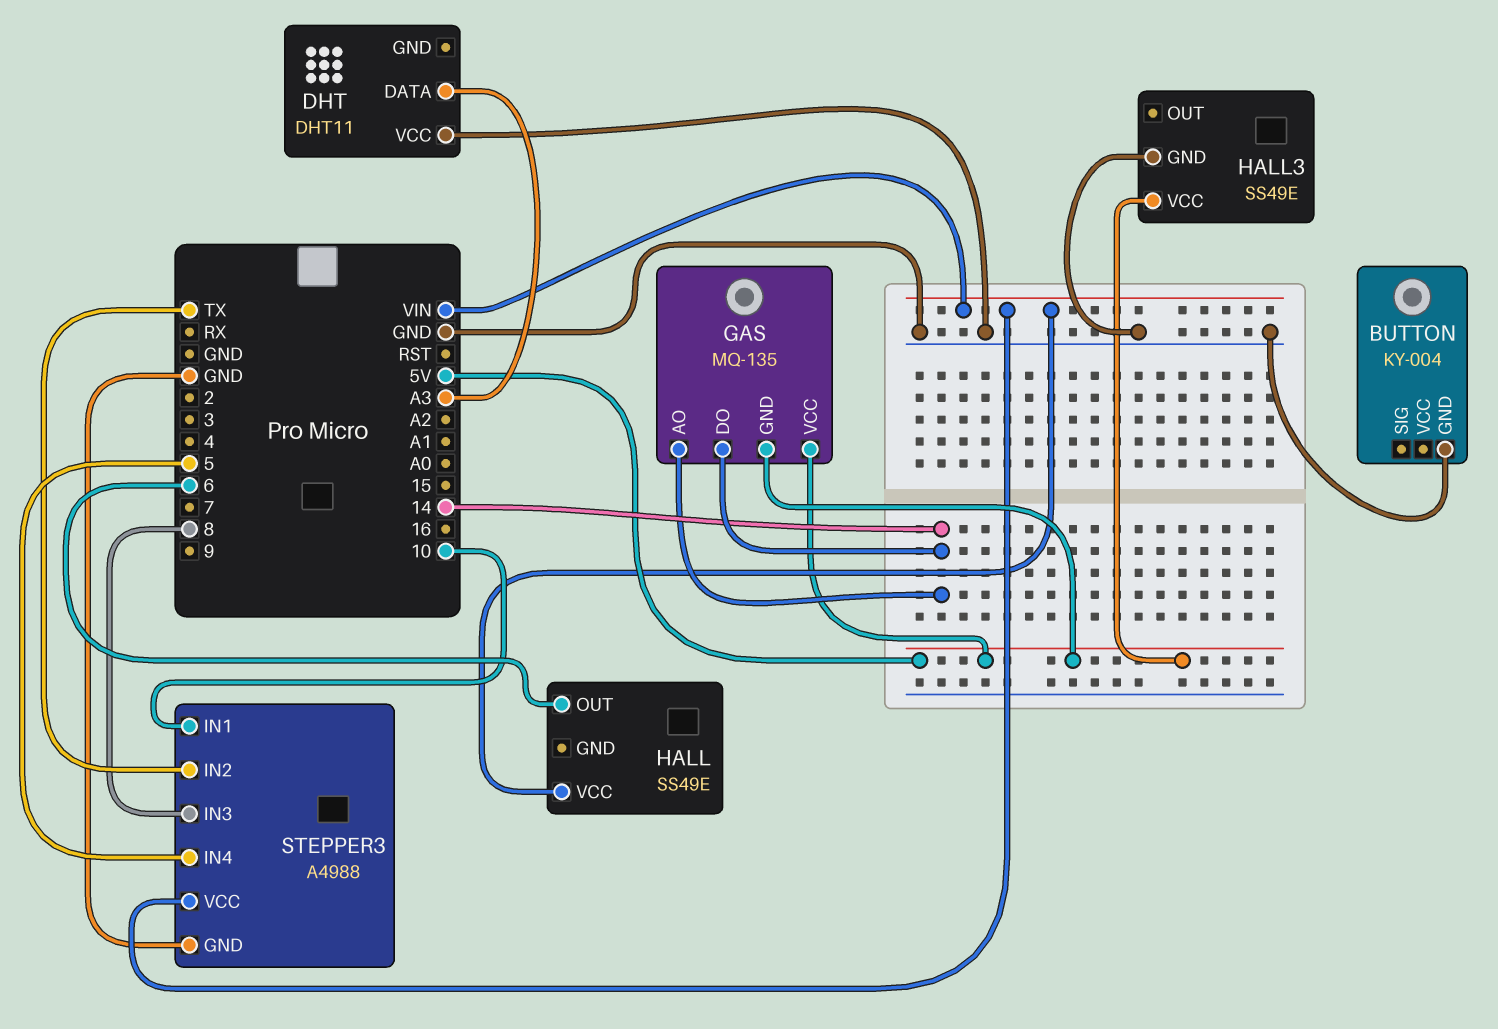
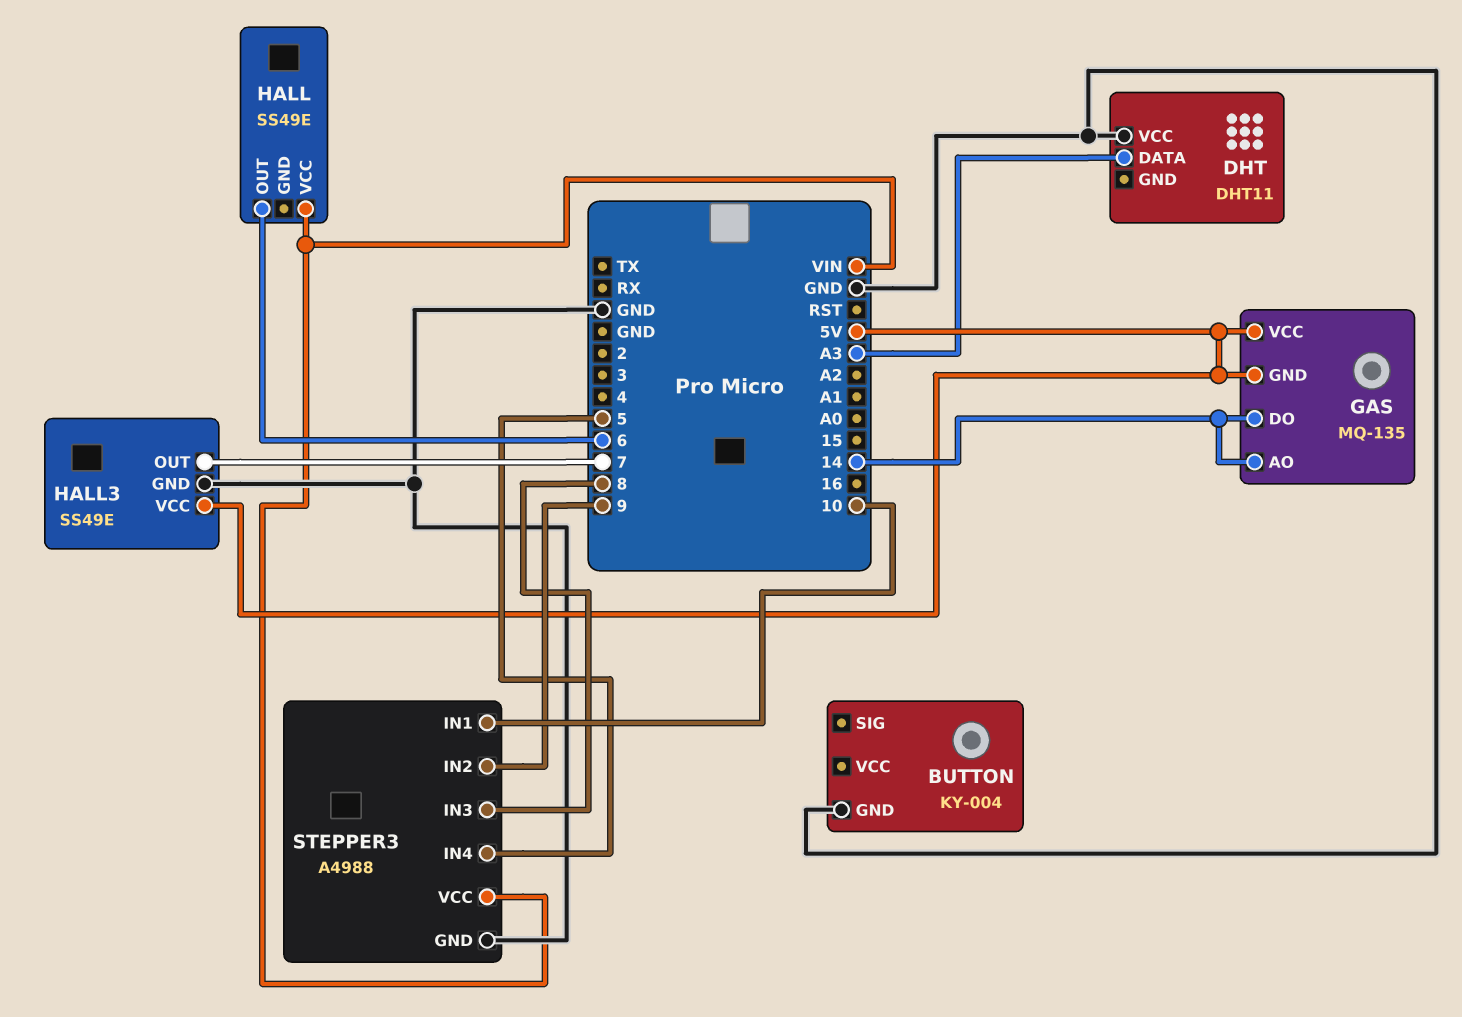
HALL3 pin OUT: none -> 7
STEPPER3 pin IN2: TX -> 9

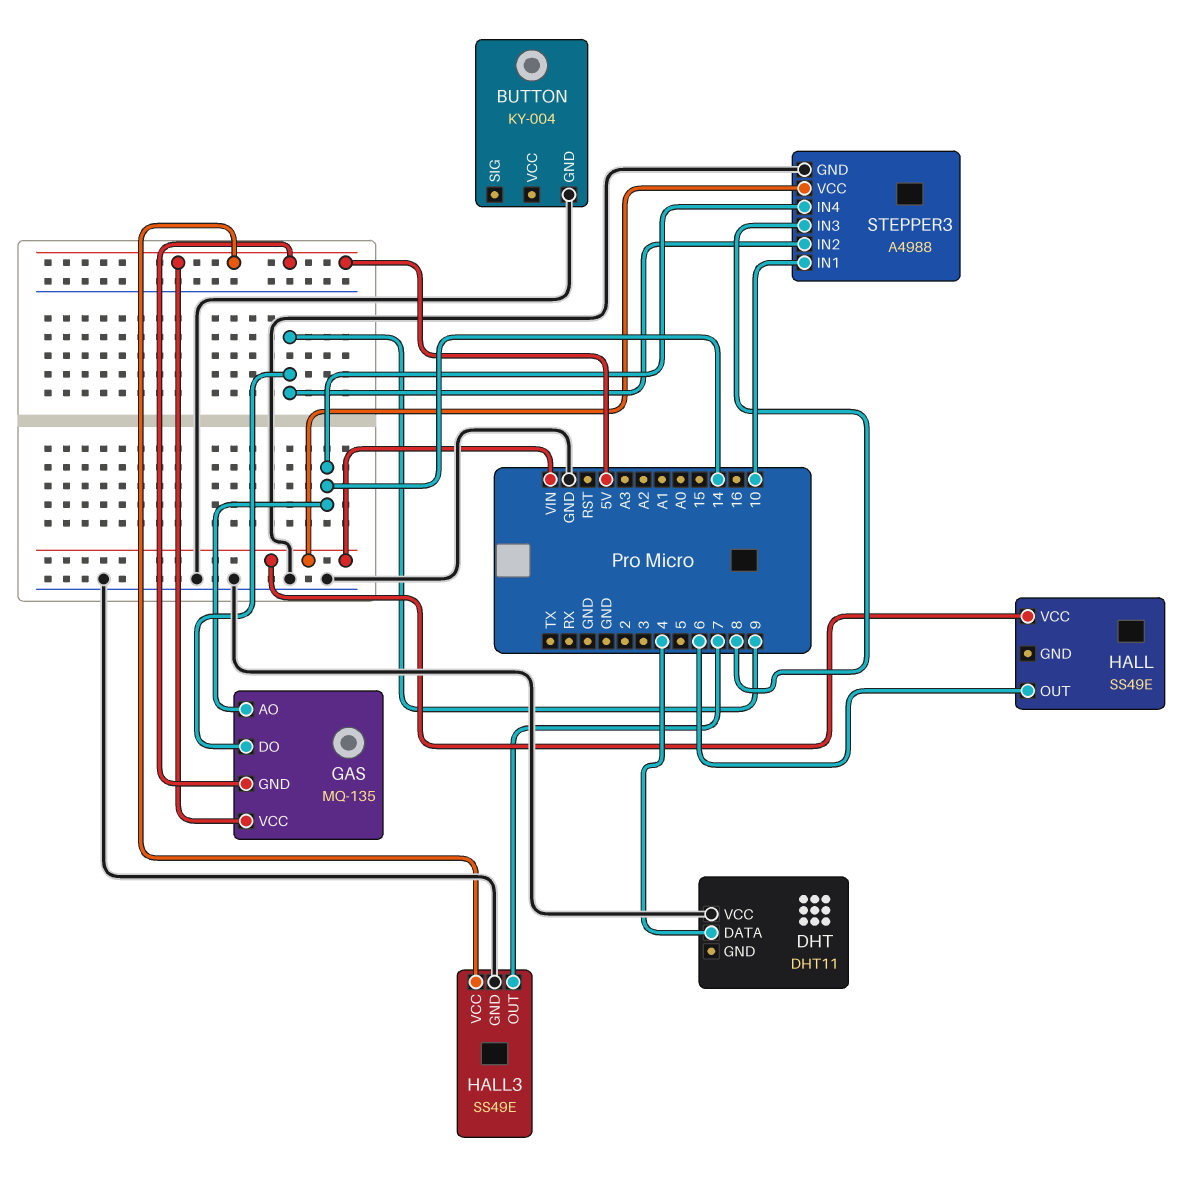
DHT pin DATA: A3 -> 4
GAS pin DO: 14 -> 9
STEPPER3 pin IN4: 5 -> 14

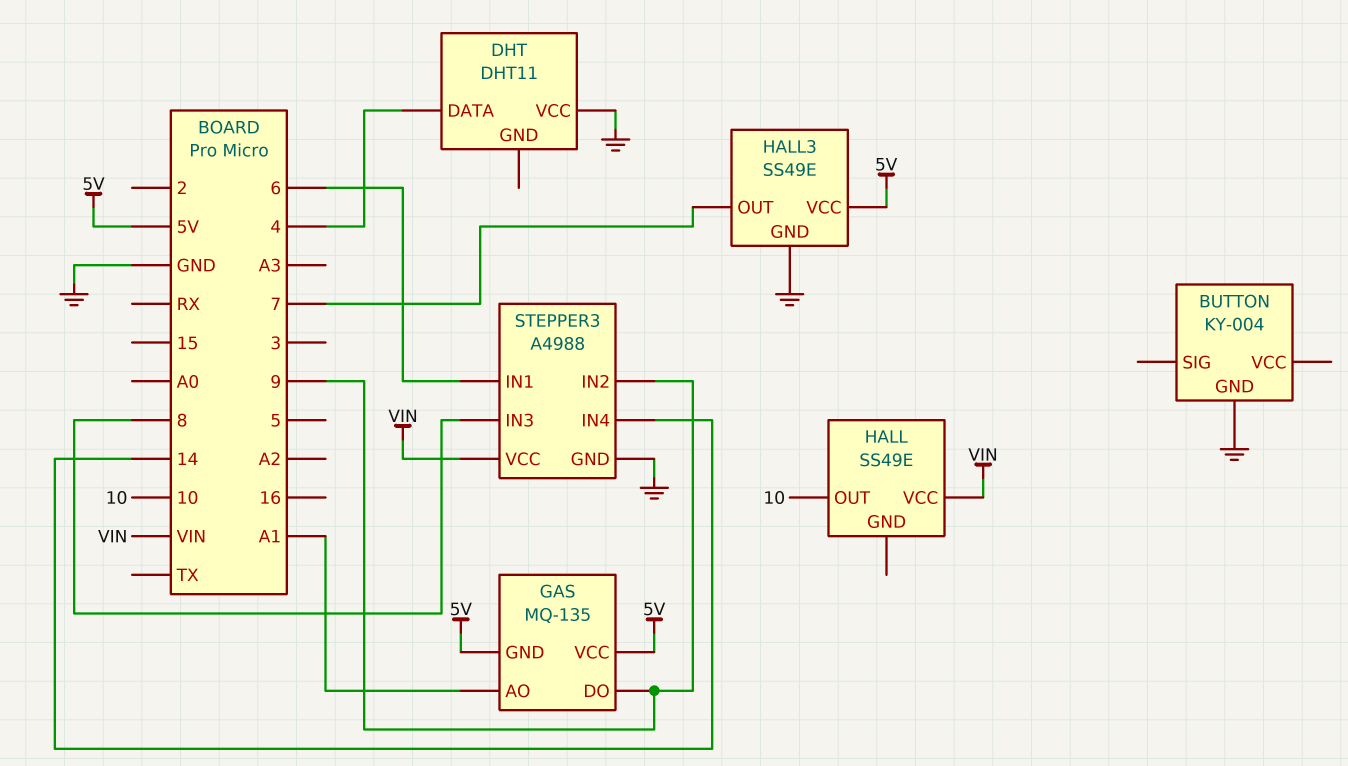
GAS pin AO: 14 -> A1
HALL pin OUT: 6 -> 10
STEPPER3 pin IN1: 10 -> 6

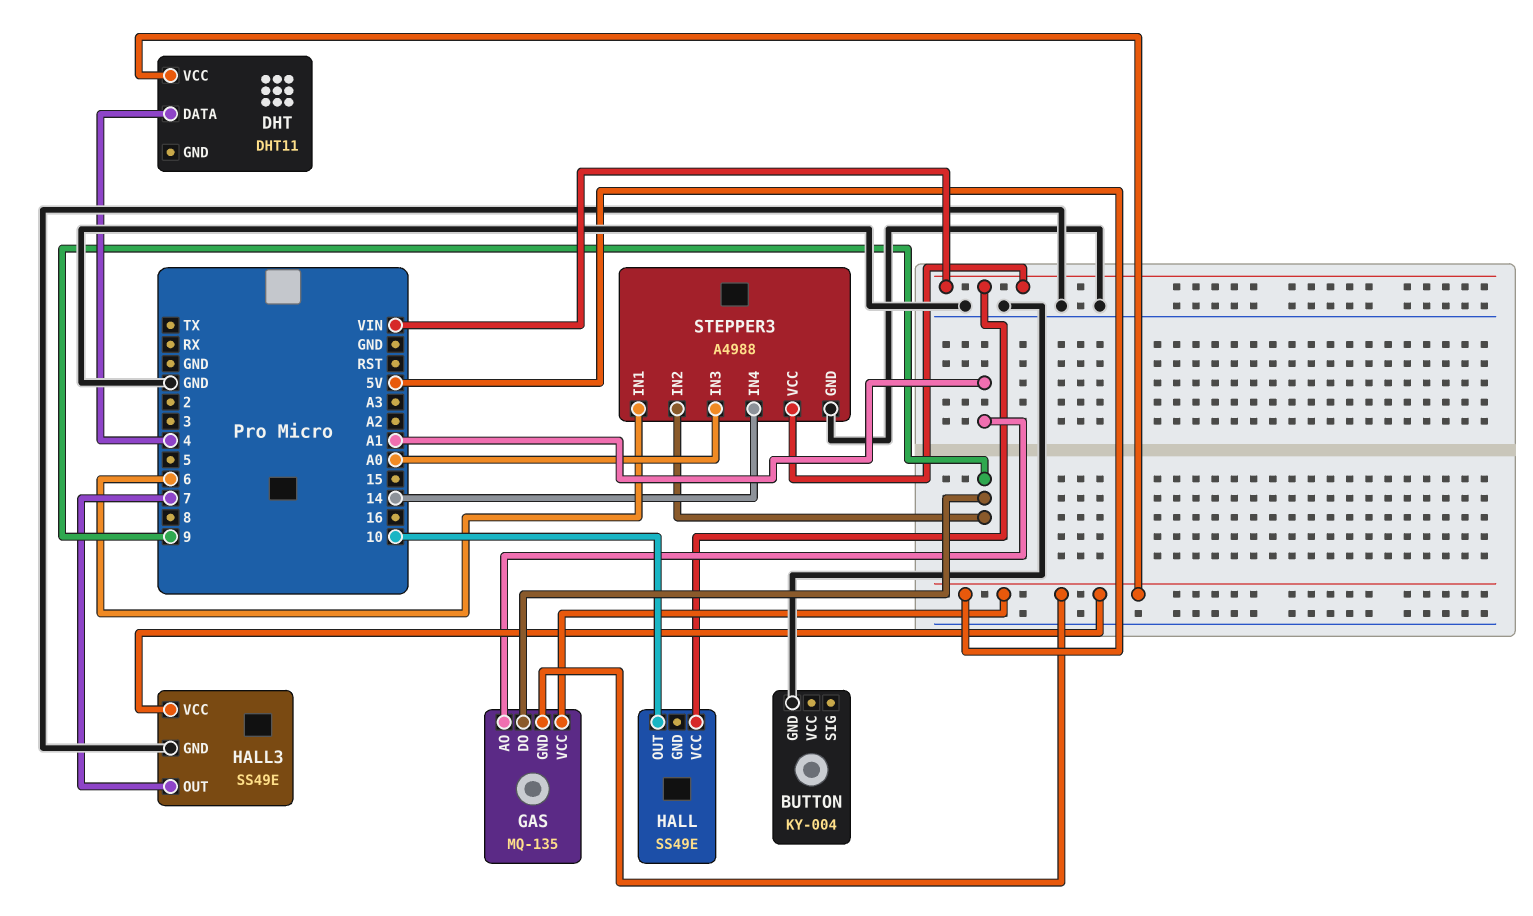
DHT pin VCC: GND -> 5V
STEPPER3 pin IN3: 8 -> A0

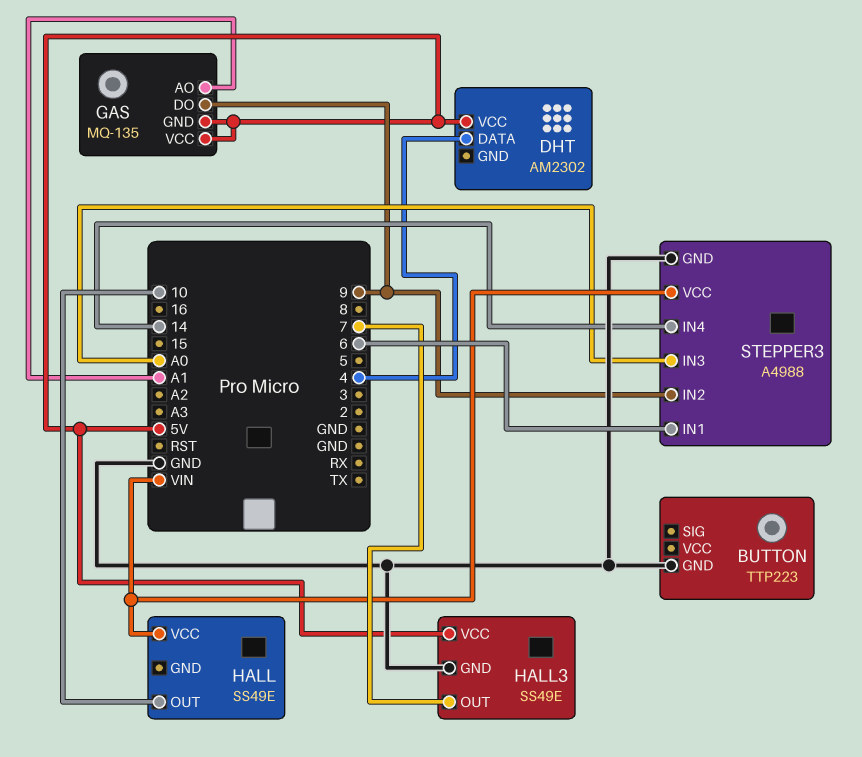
BUTTON: KY-004 -> TTP223
DHT: DHT11 -> AM2302

